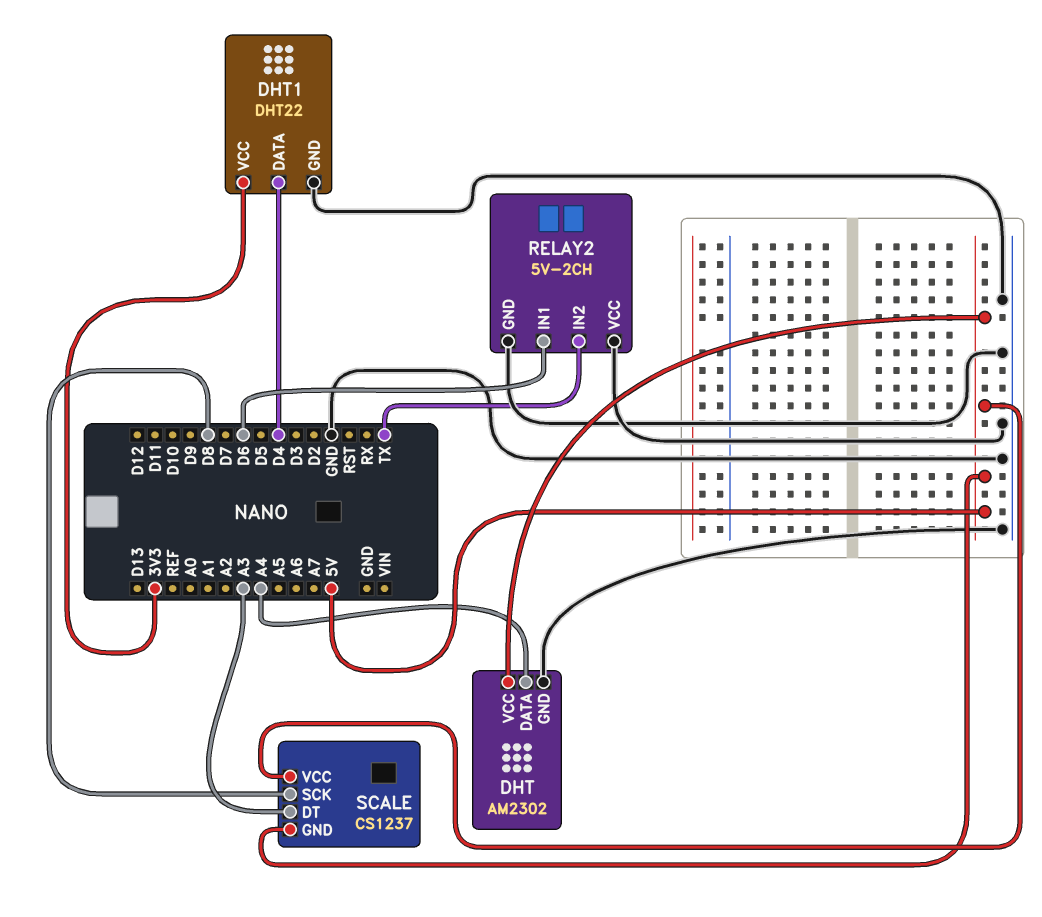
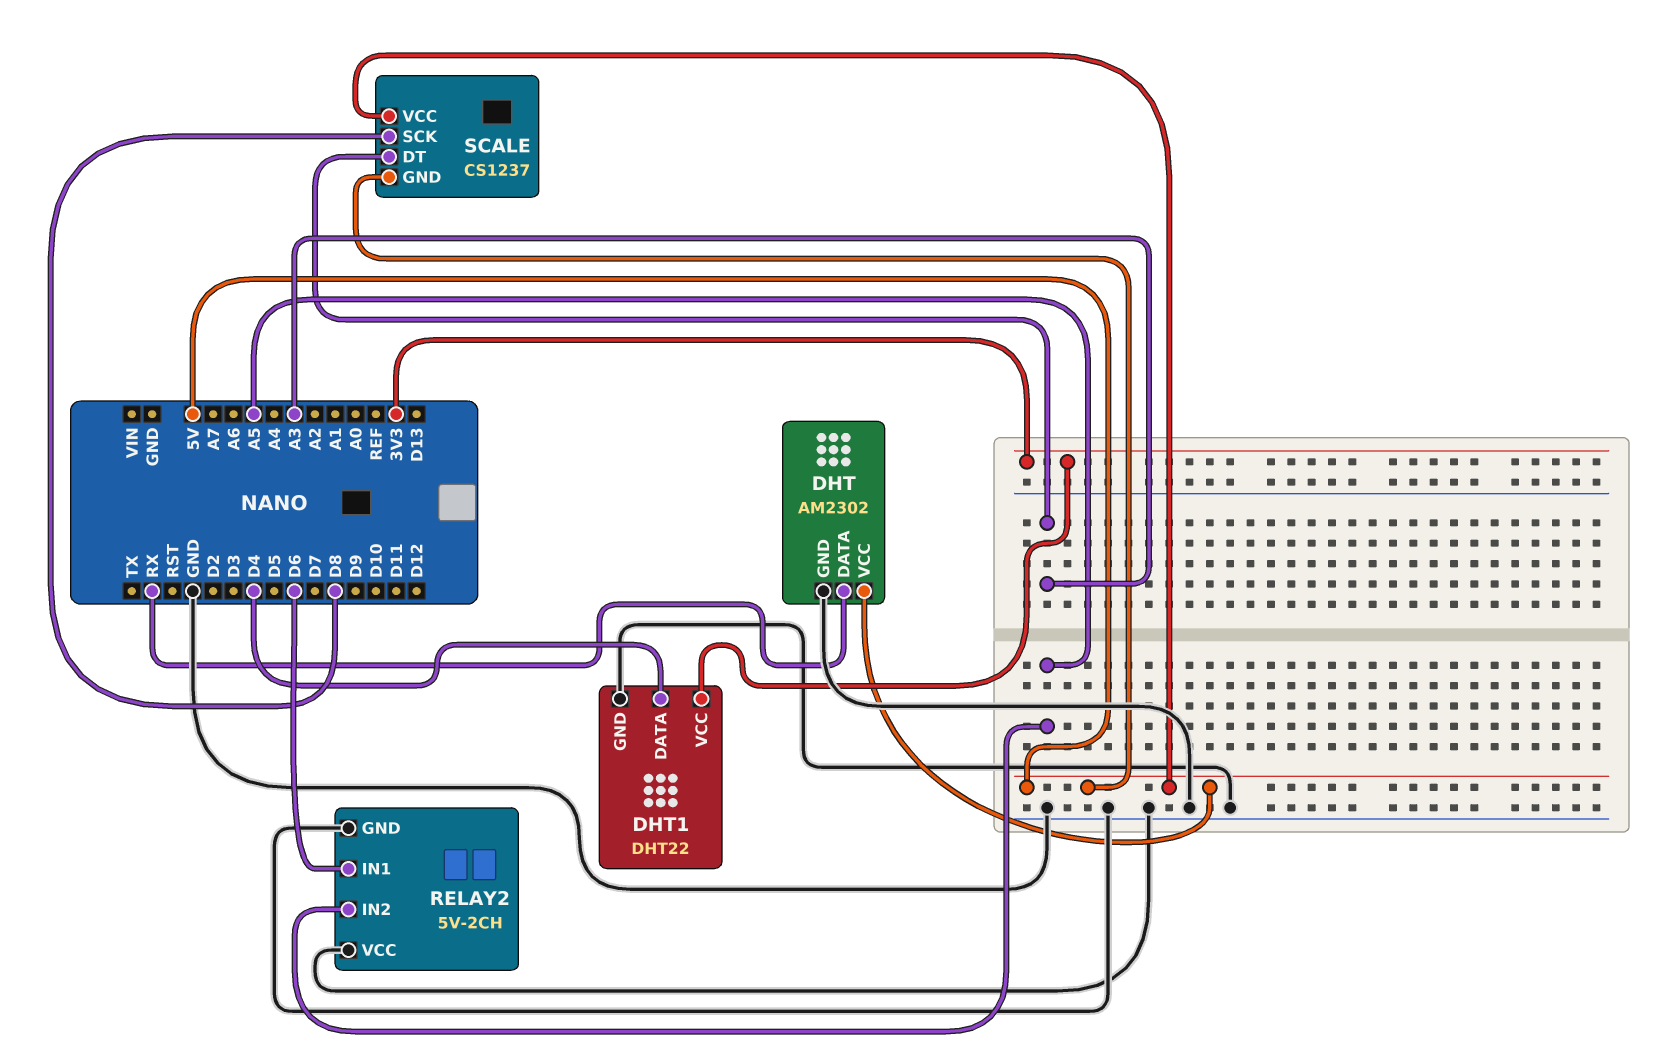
DHT pin DATA: A4 -> RX
RELAY2 pin IN2: TX -> A5

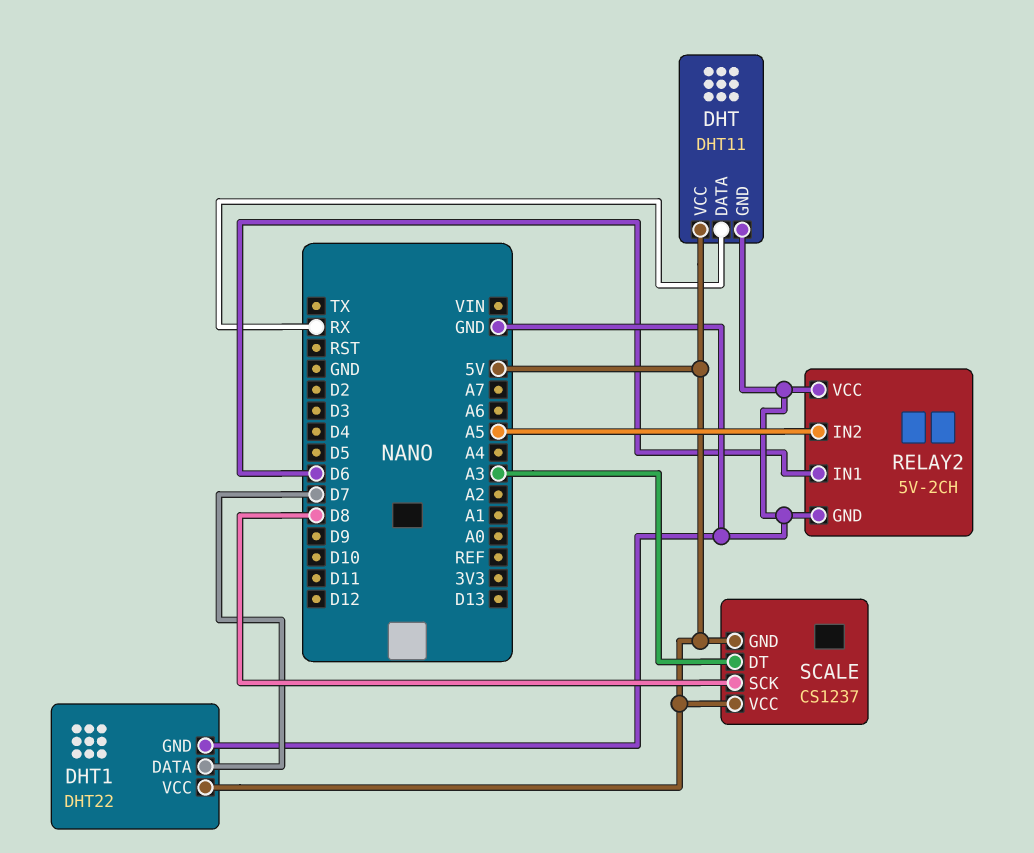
DHT: AM2302 -> DHT11
DHT1 pin DATA: D4 -> D7
DHT1 pin VCC: 3V3 -> 5V

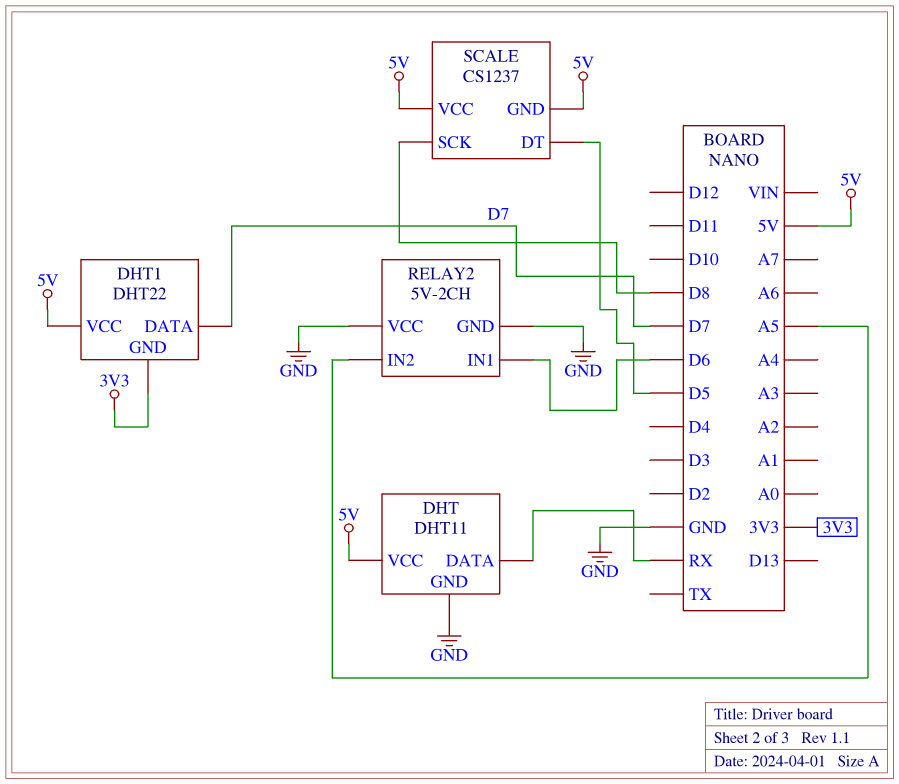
DHT1 pin GND: GND -> 3V3
SCALE pin DT: A3 -> D5

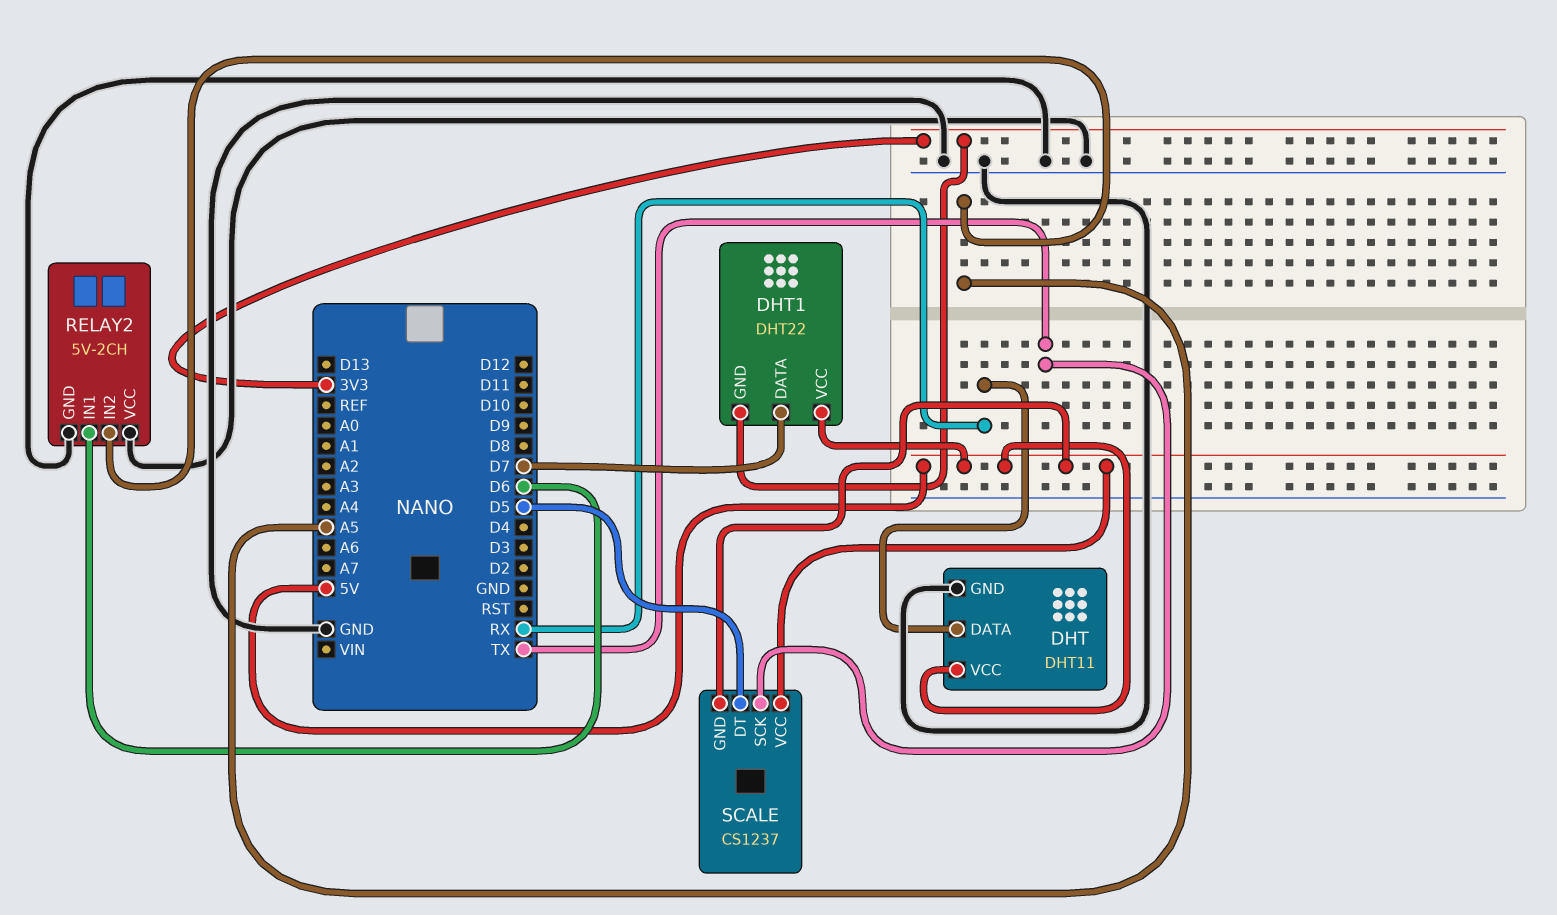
SCALE pin SCK: D8 -> TX

